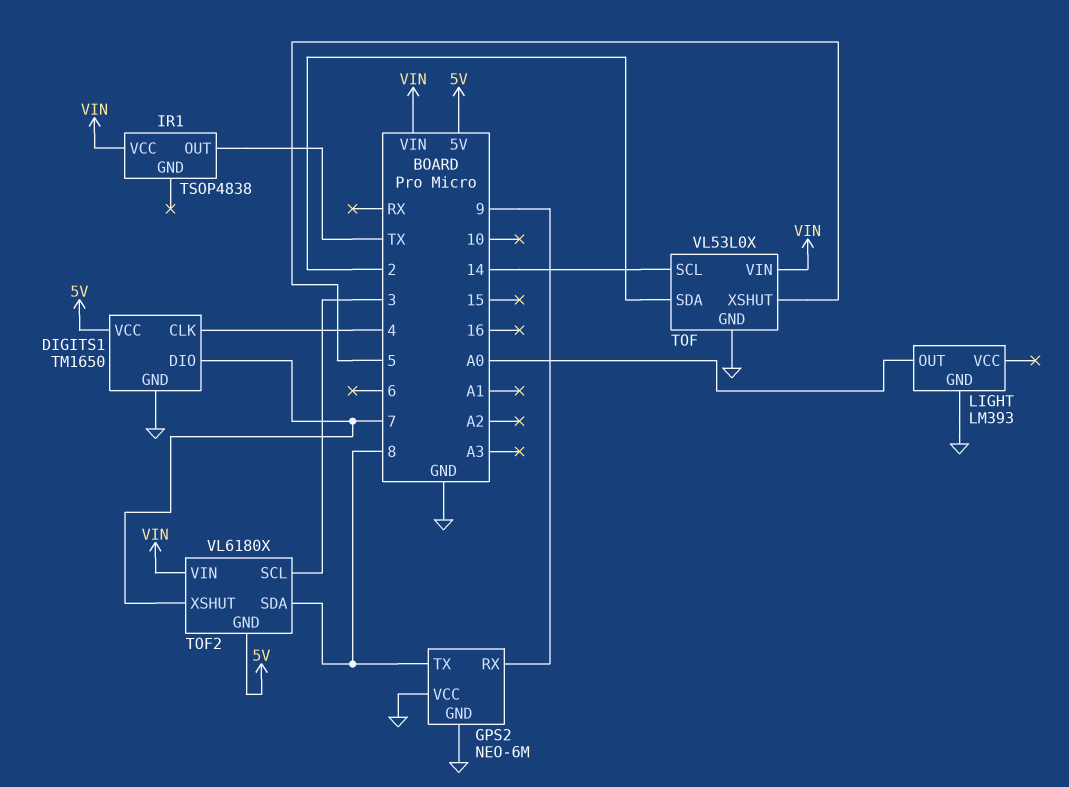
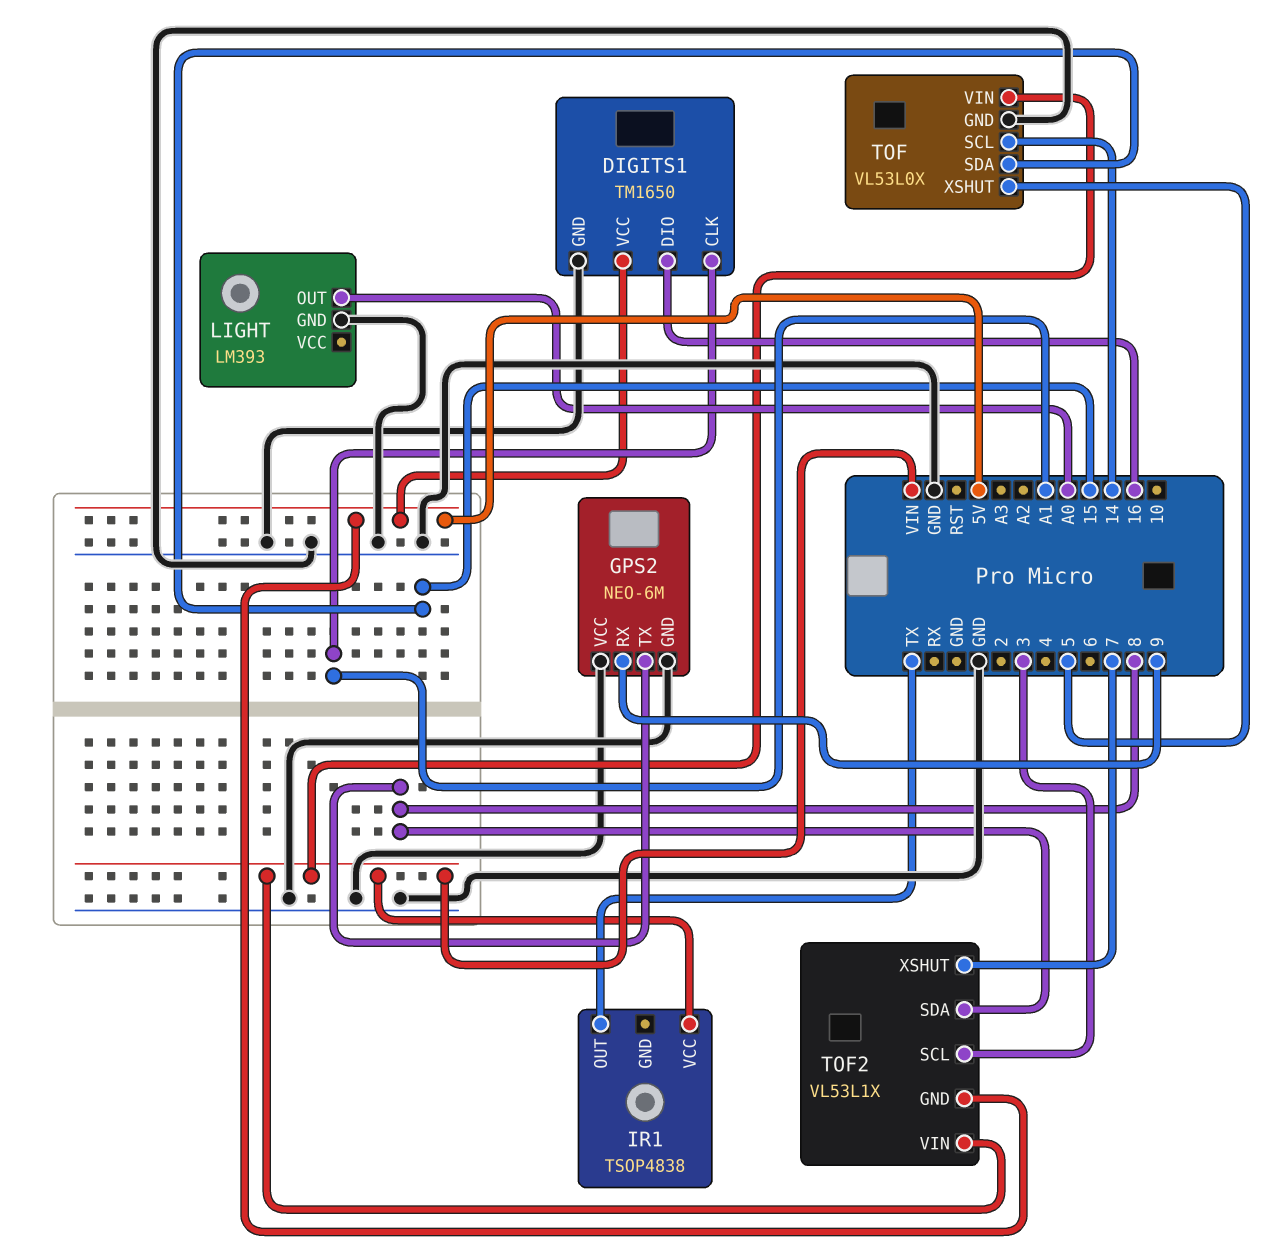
DIGITS1 pin CLK: 4 -> A1
DIGITS1 pin DIO: 7 -> 16
TOF pin SDA: 2 -> 15
TOF2: VL6180X -> VL53L1X

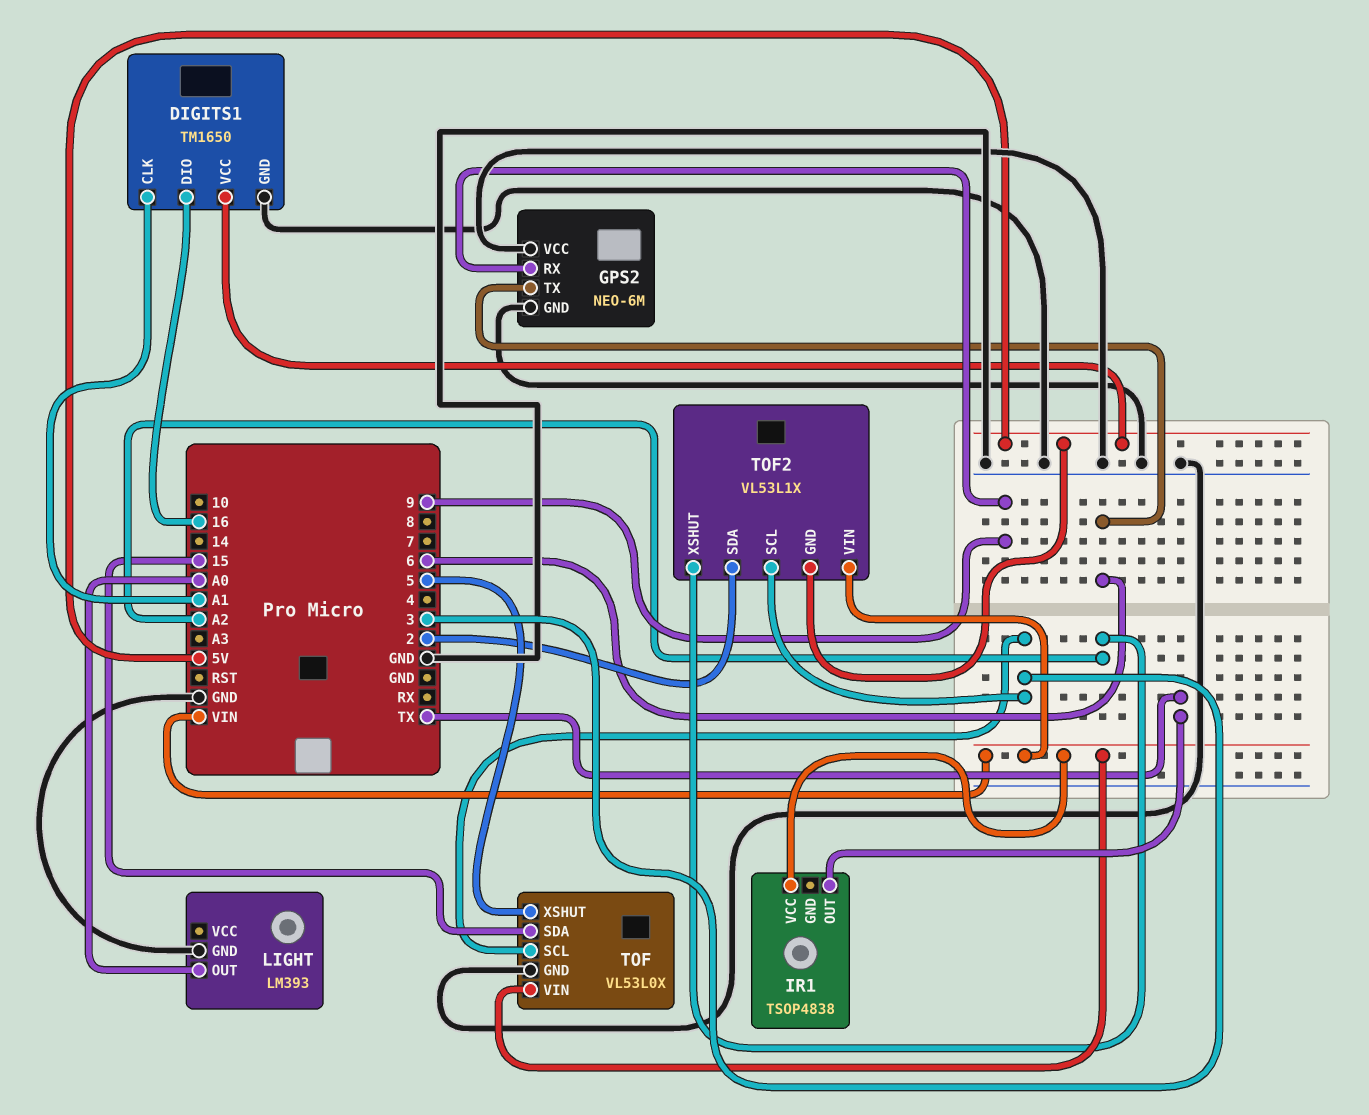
GPS2 pin TX: 8 -> 6
TOF pin SCL: 14 -> 3
TOF2 pin SDA: 8 -> 2
TOF2 pin XSHUT: 7 -> A2

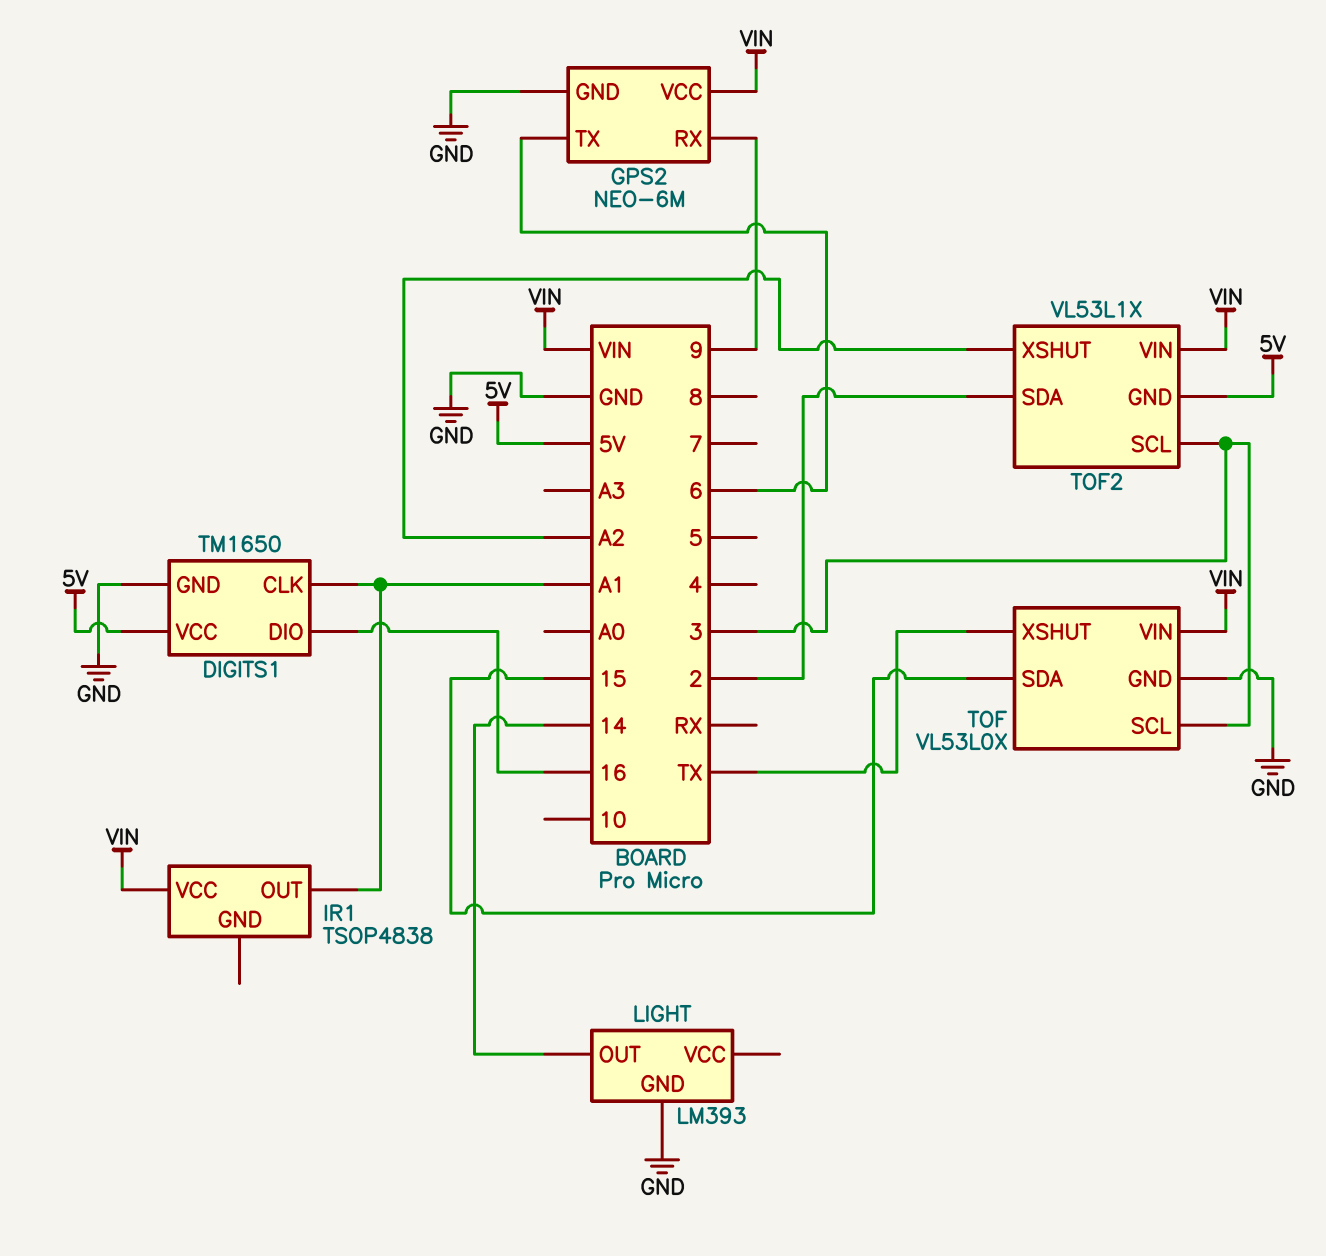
GPS2 pin VCC: GND -> VIN
IR1 pin OUT: TX -> A1
LIGHT pin OUT: A0 -> 14
TOF pin XSHUT: 5 -> TX

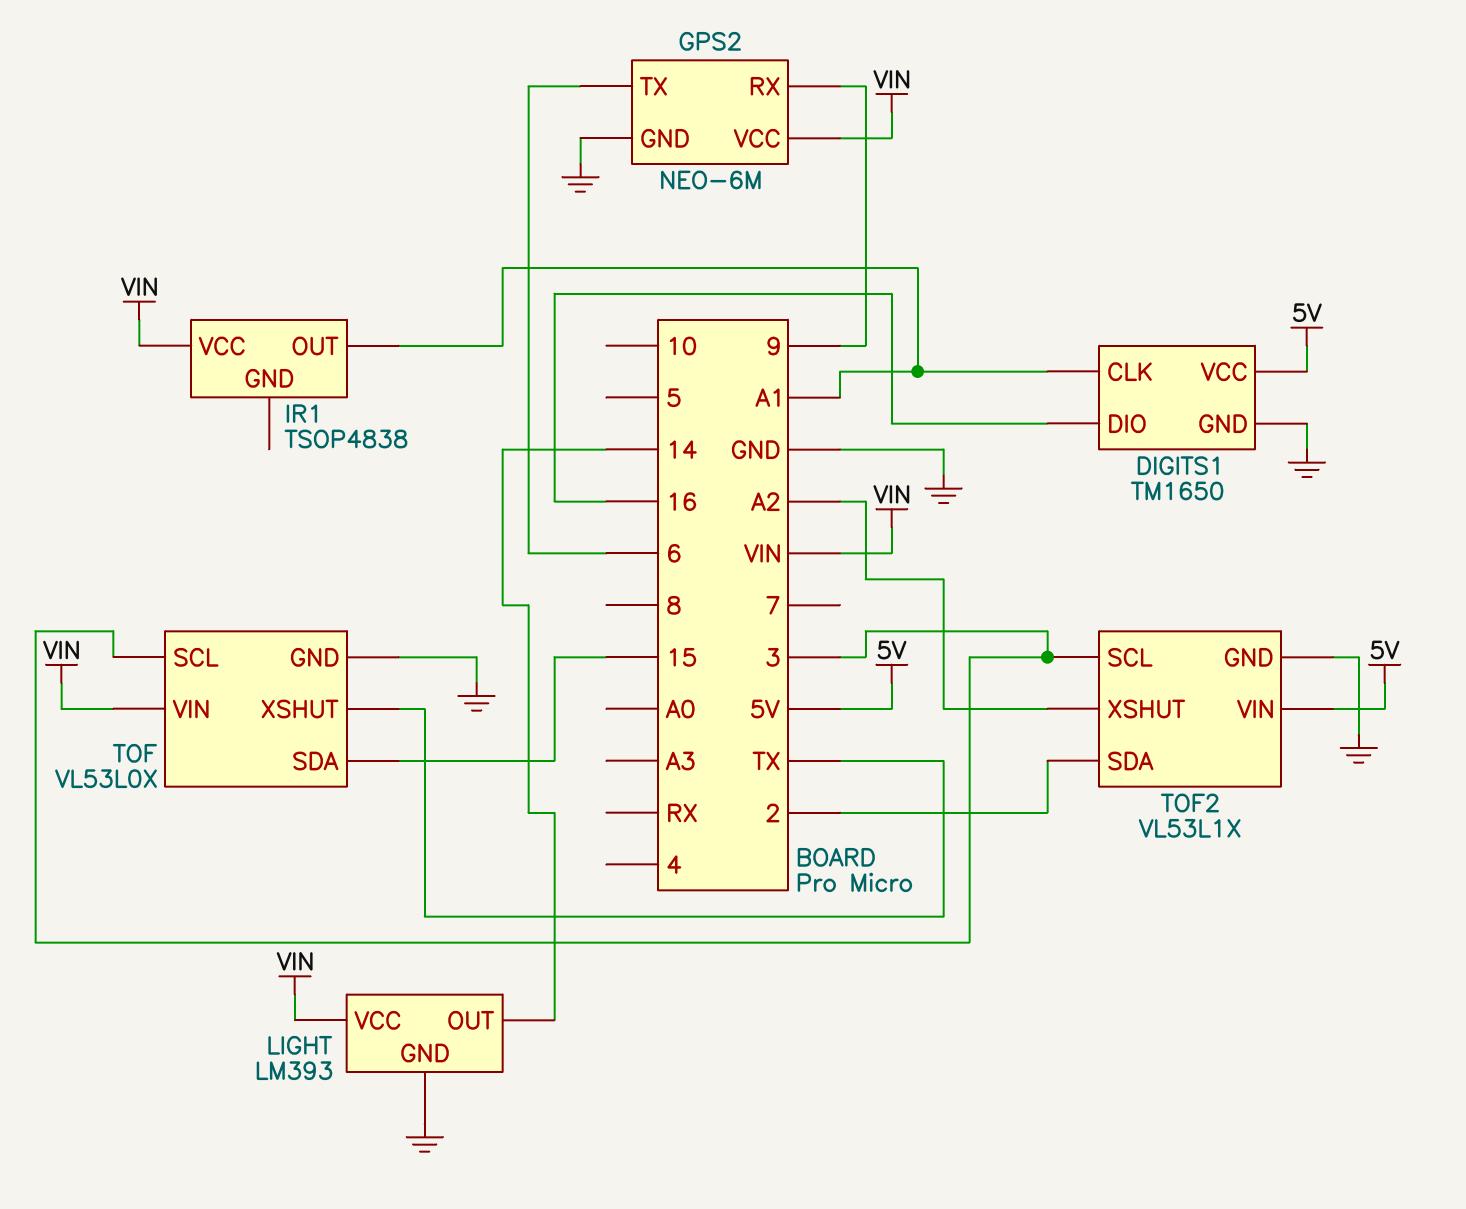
LIGHT pin VCC: none -> VIN
TOF2 pin GND: 5V -> GND
TOF2 pin VIN: VIN -> 5V

